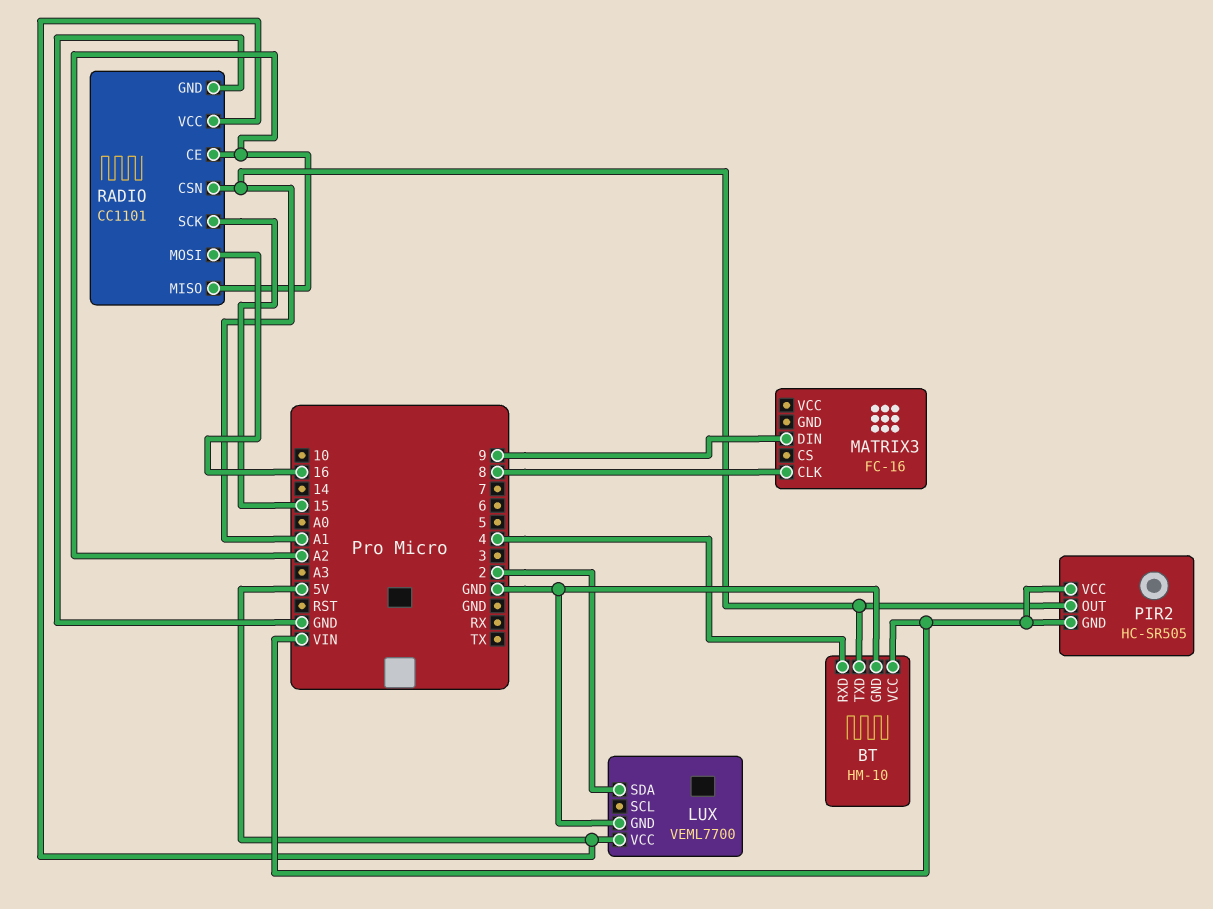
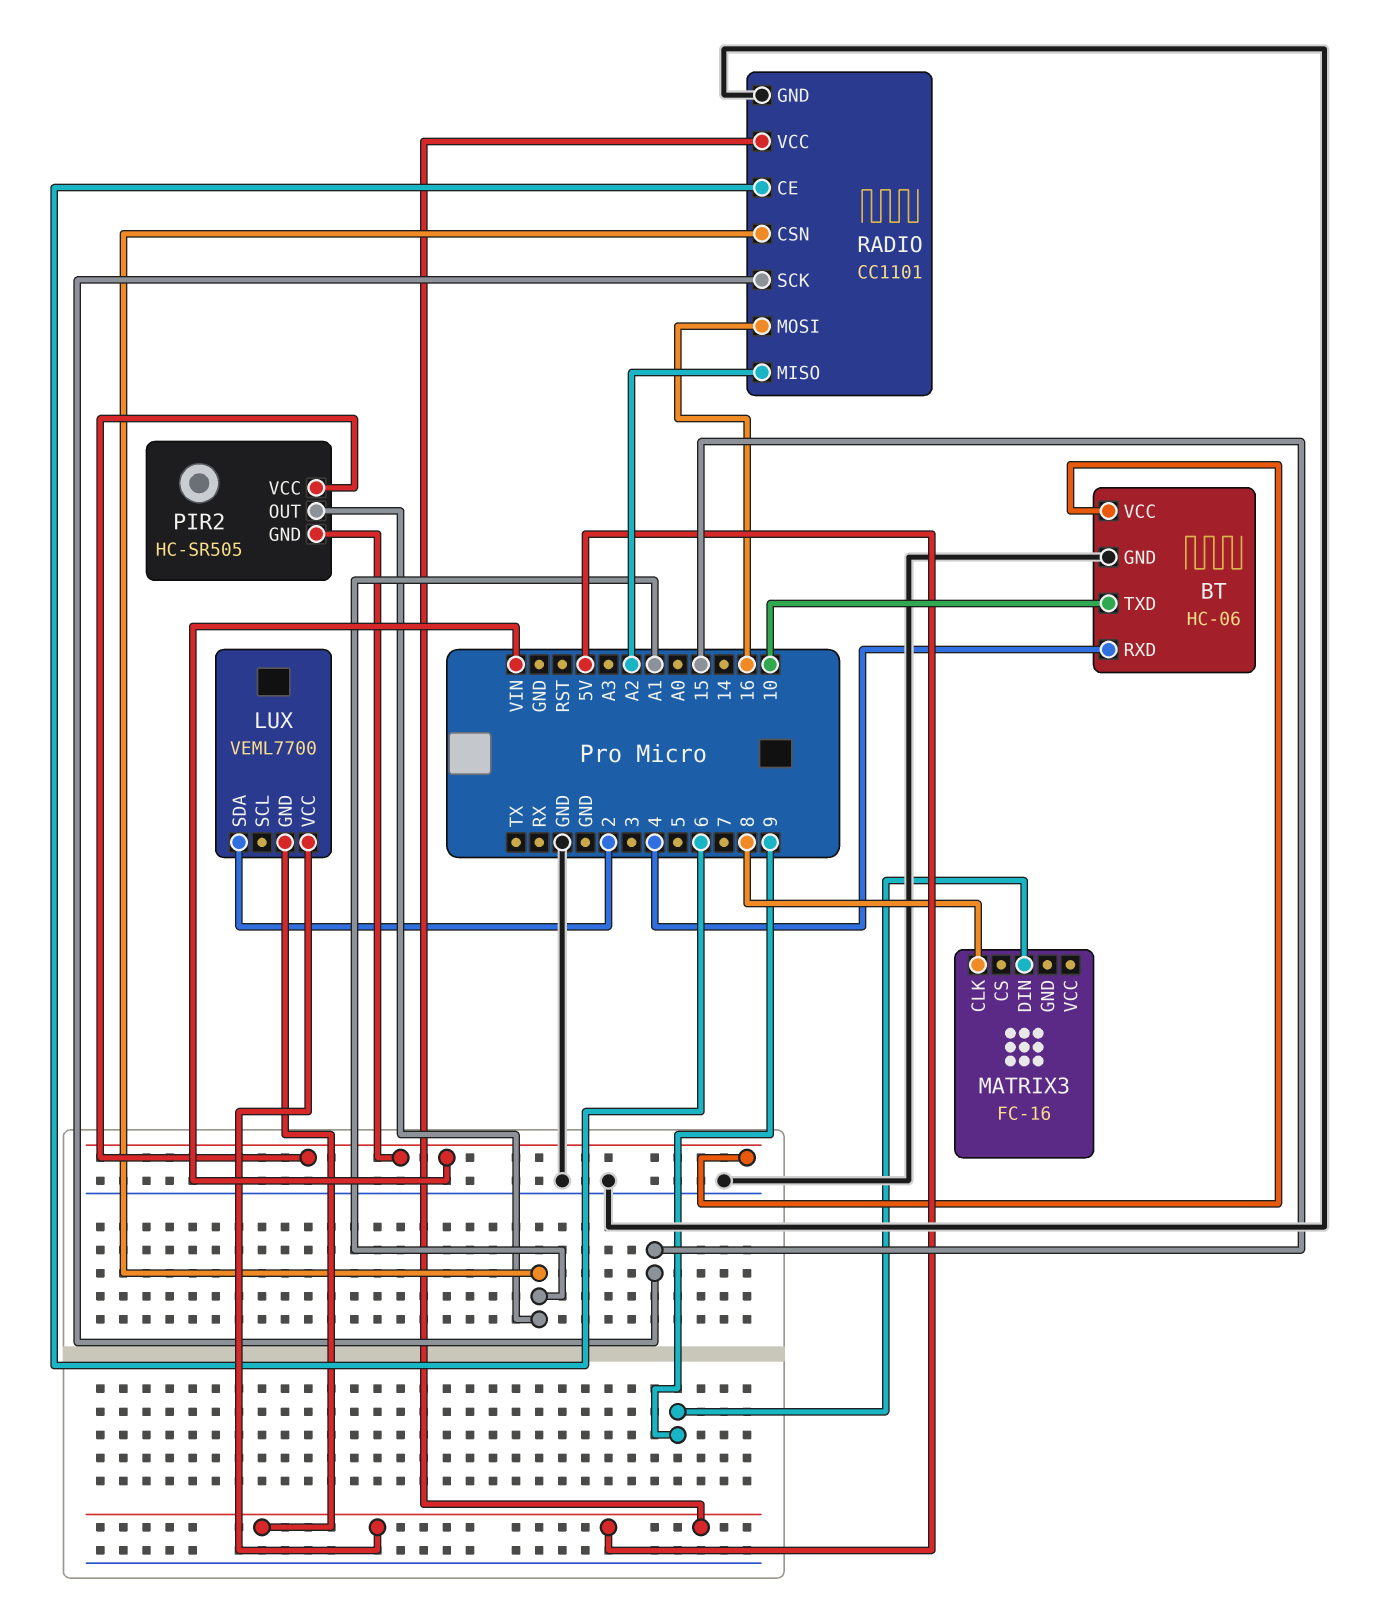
BT: HM-10 -> HC-06
BT pin TXD: A1 -> 10
LUX pin GND: GND -> 5V
RADIO pin CE: A2 -> 6

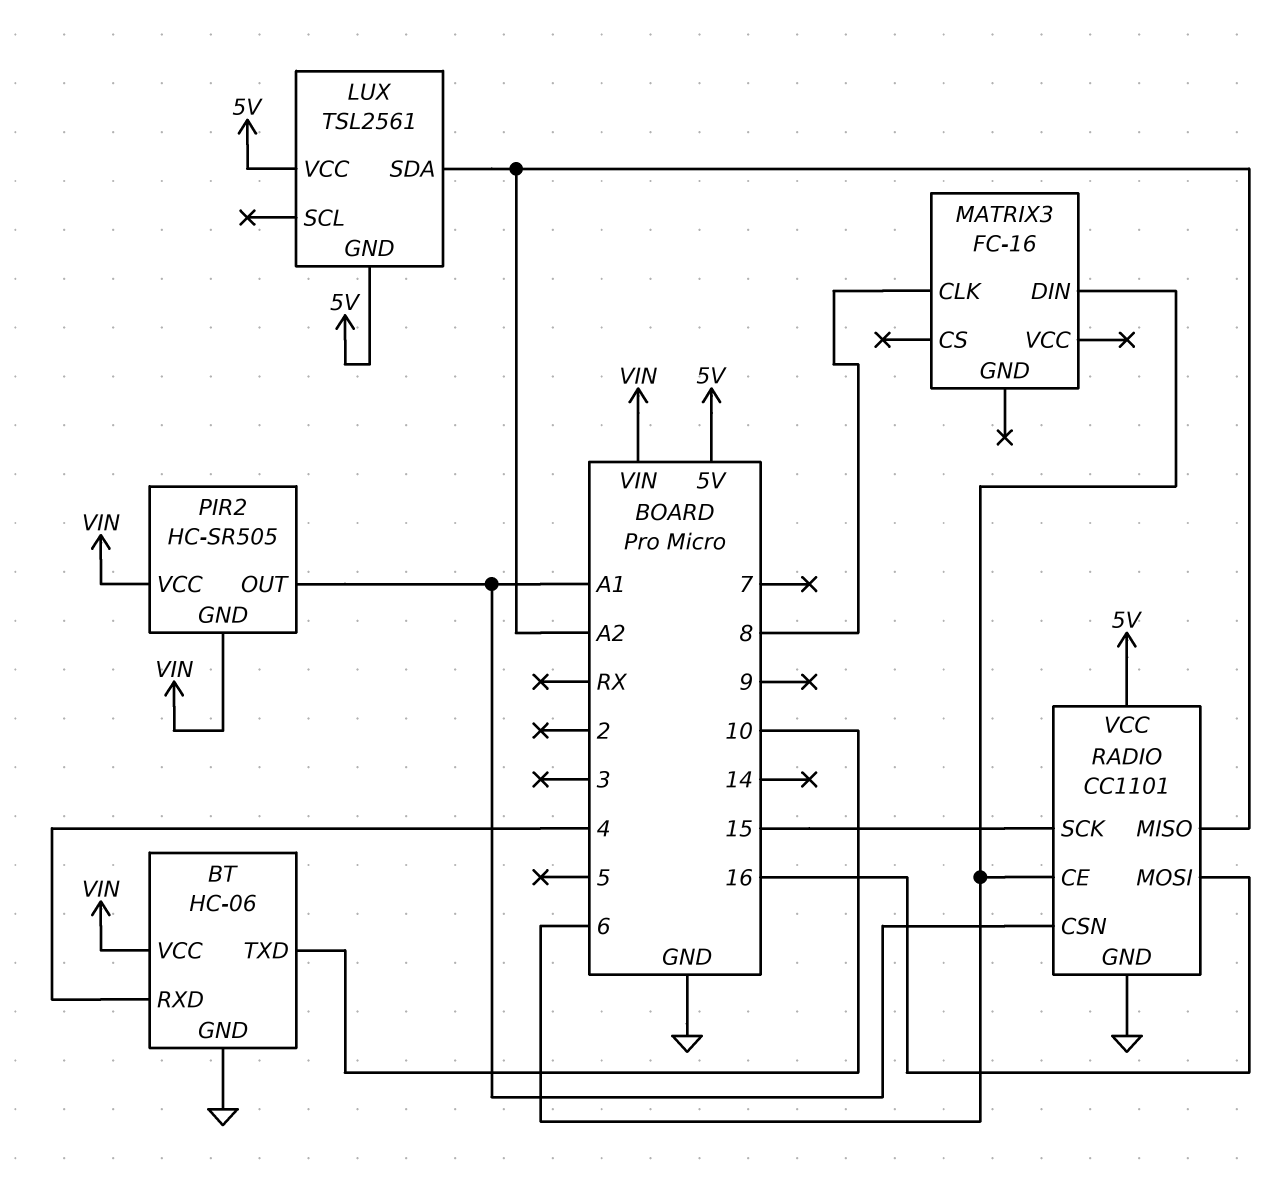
LUX: VEML7700 -> TSL2561
LUX pin SDA: 2 -> A2
MATRIX3 pin DIN: 9 -> 6

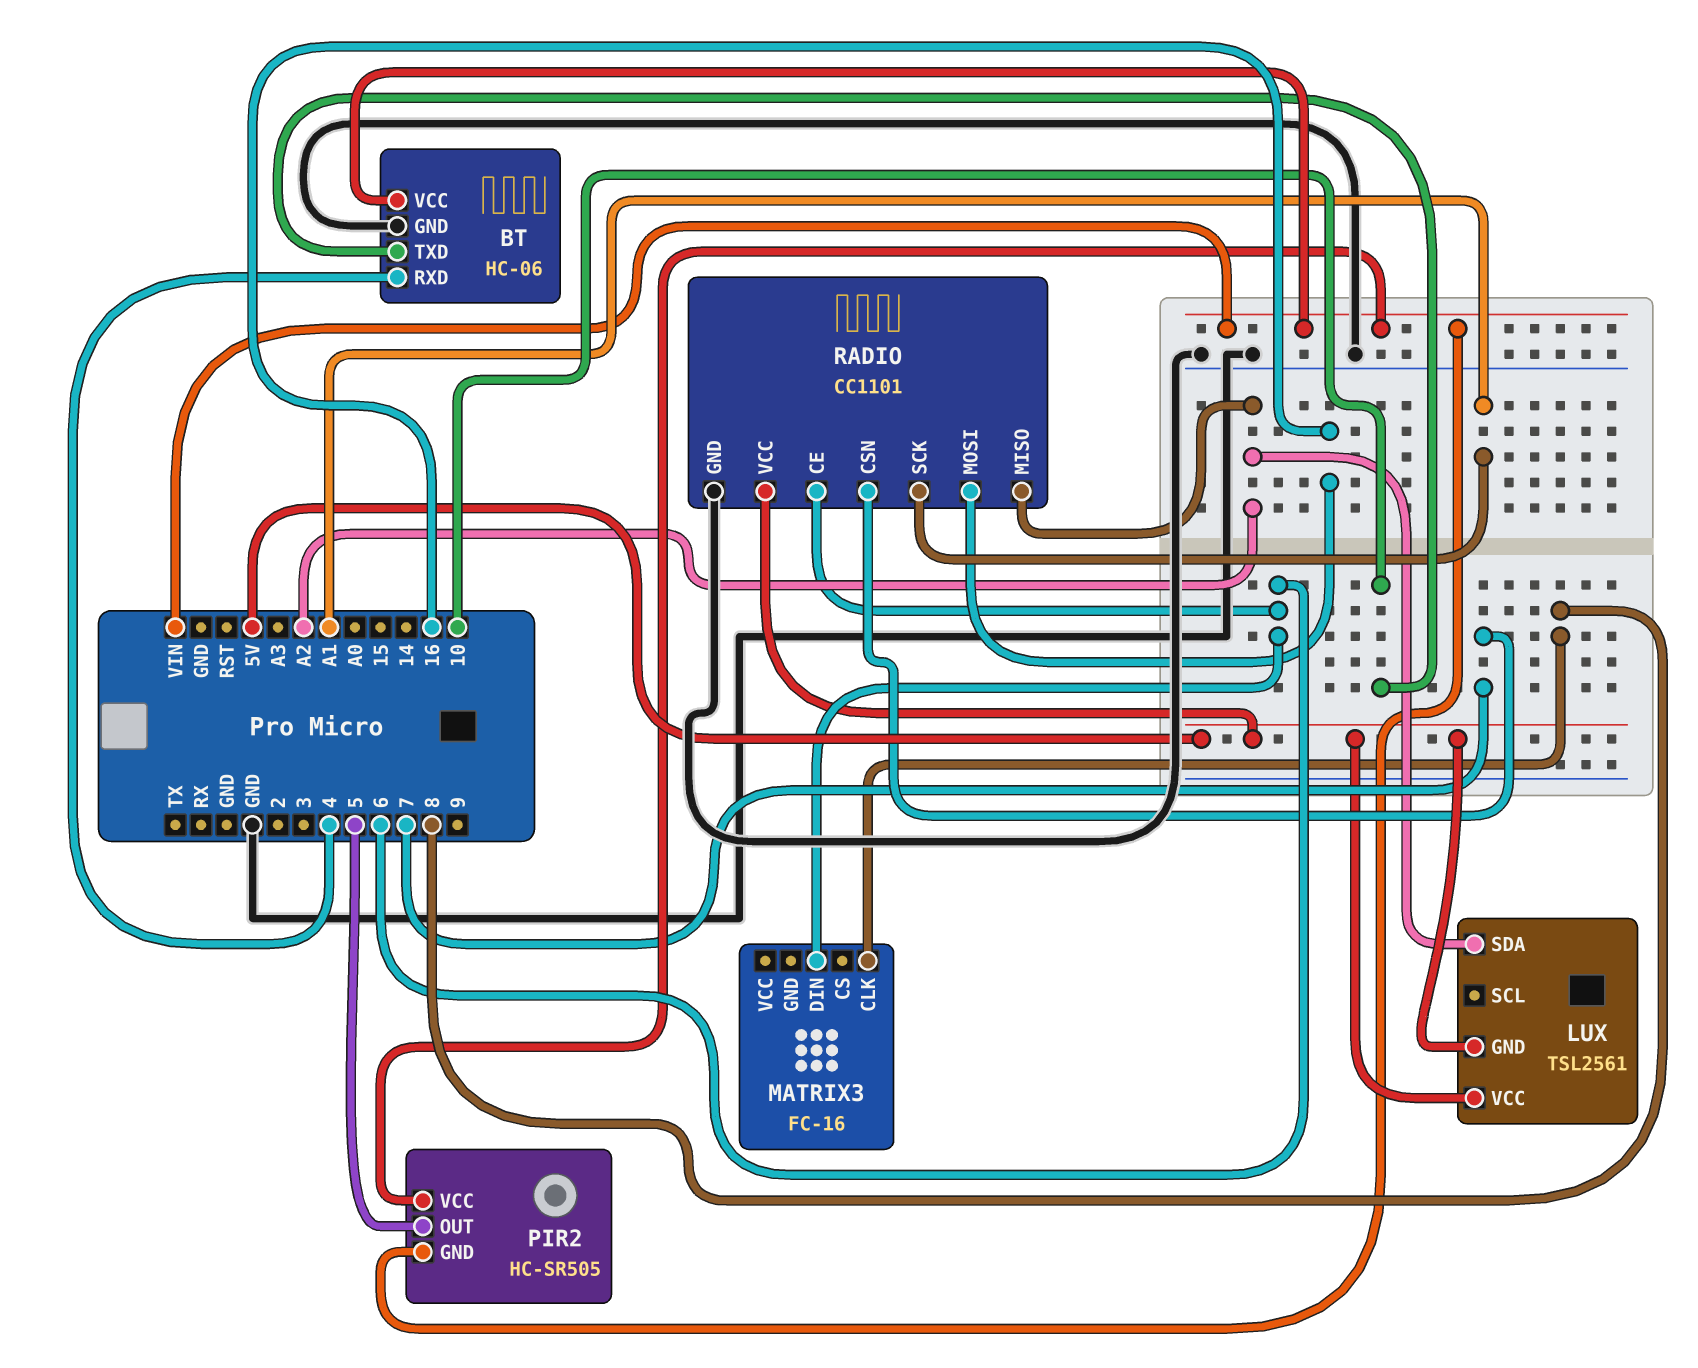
PIR2 pin OUT: A1 -> 5
RADIO pin CSN: A1 -> 7
RADIO pin SCK: 15 -> A1

